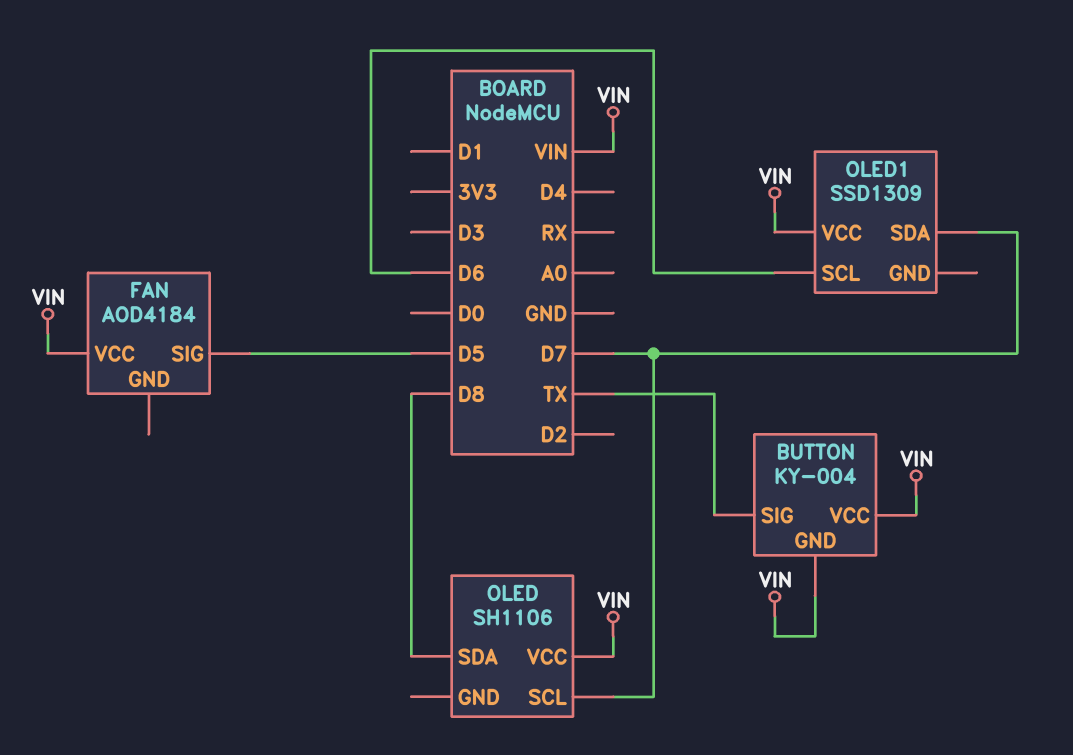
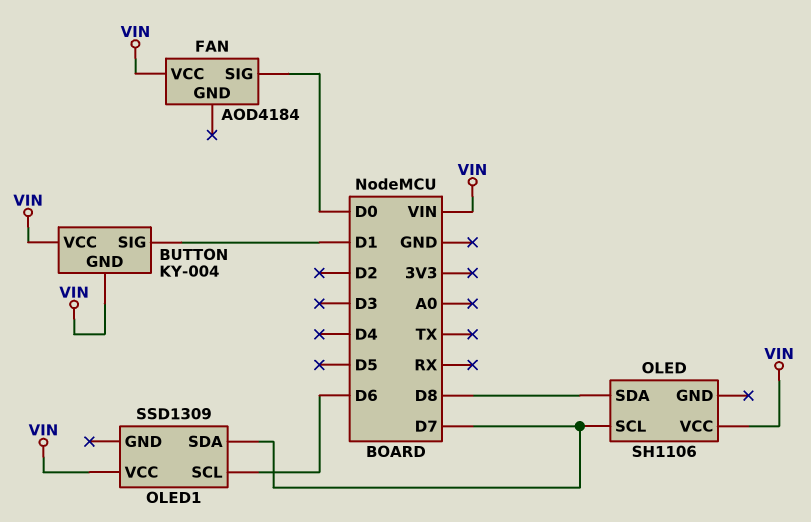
BUTTON pin SIG: TX -> D1
FAN pin SIG: D5 -> D0

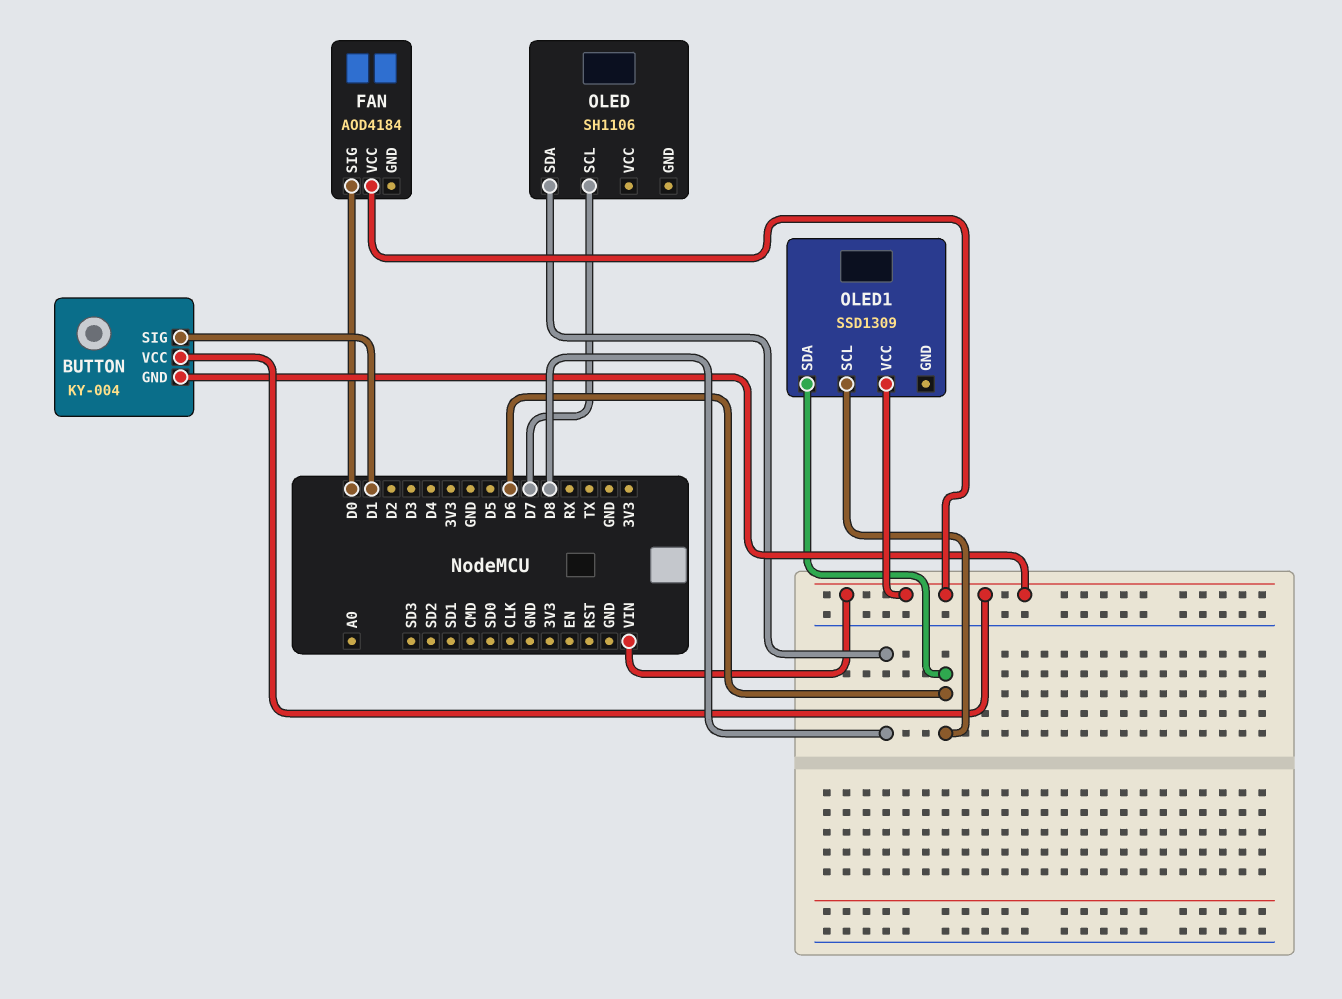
OLED pin VCC: VIN -> none
OLED1 pin SDA: D7 -> D6

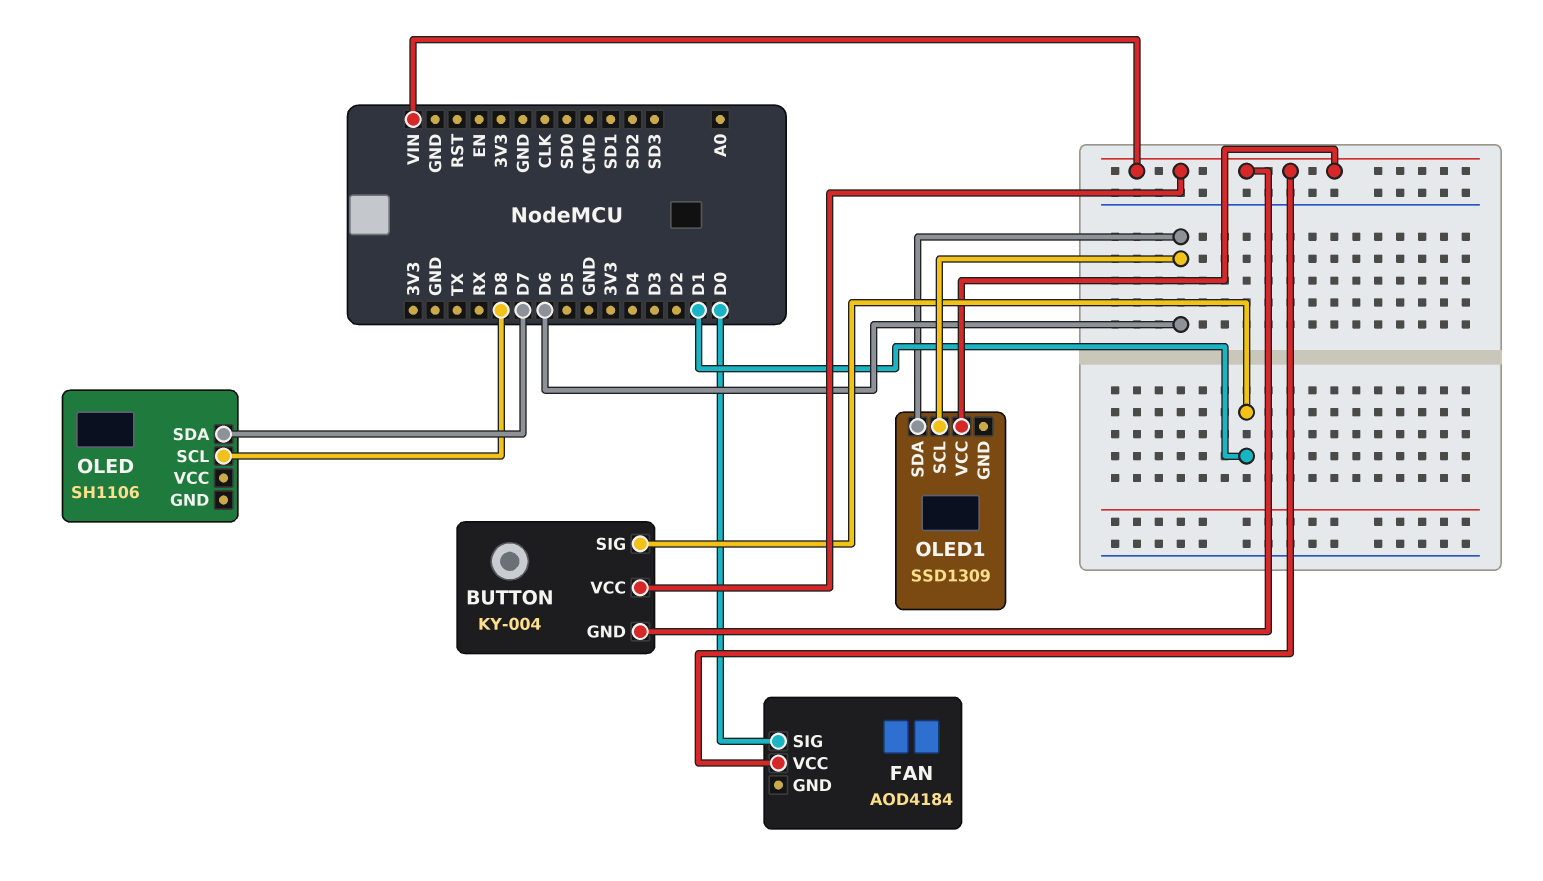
OLED pin SCL: D7 -> D8
OLED pin SDA: D8 -> D7

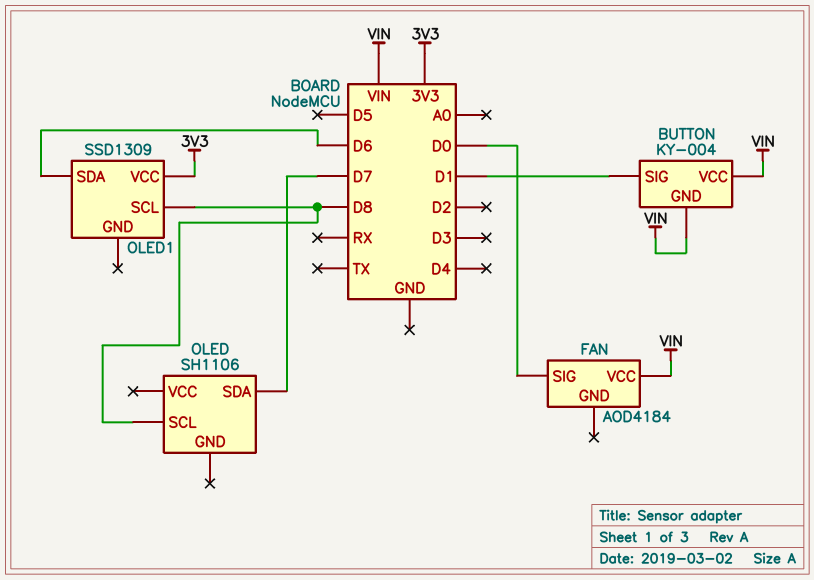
OLED1 pin SCL: D6 -> D8
OLED1 pin VCC: VIN -> 3V3

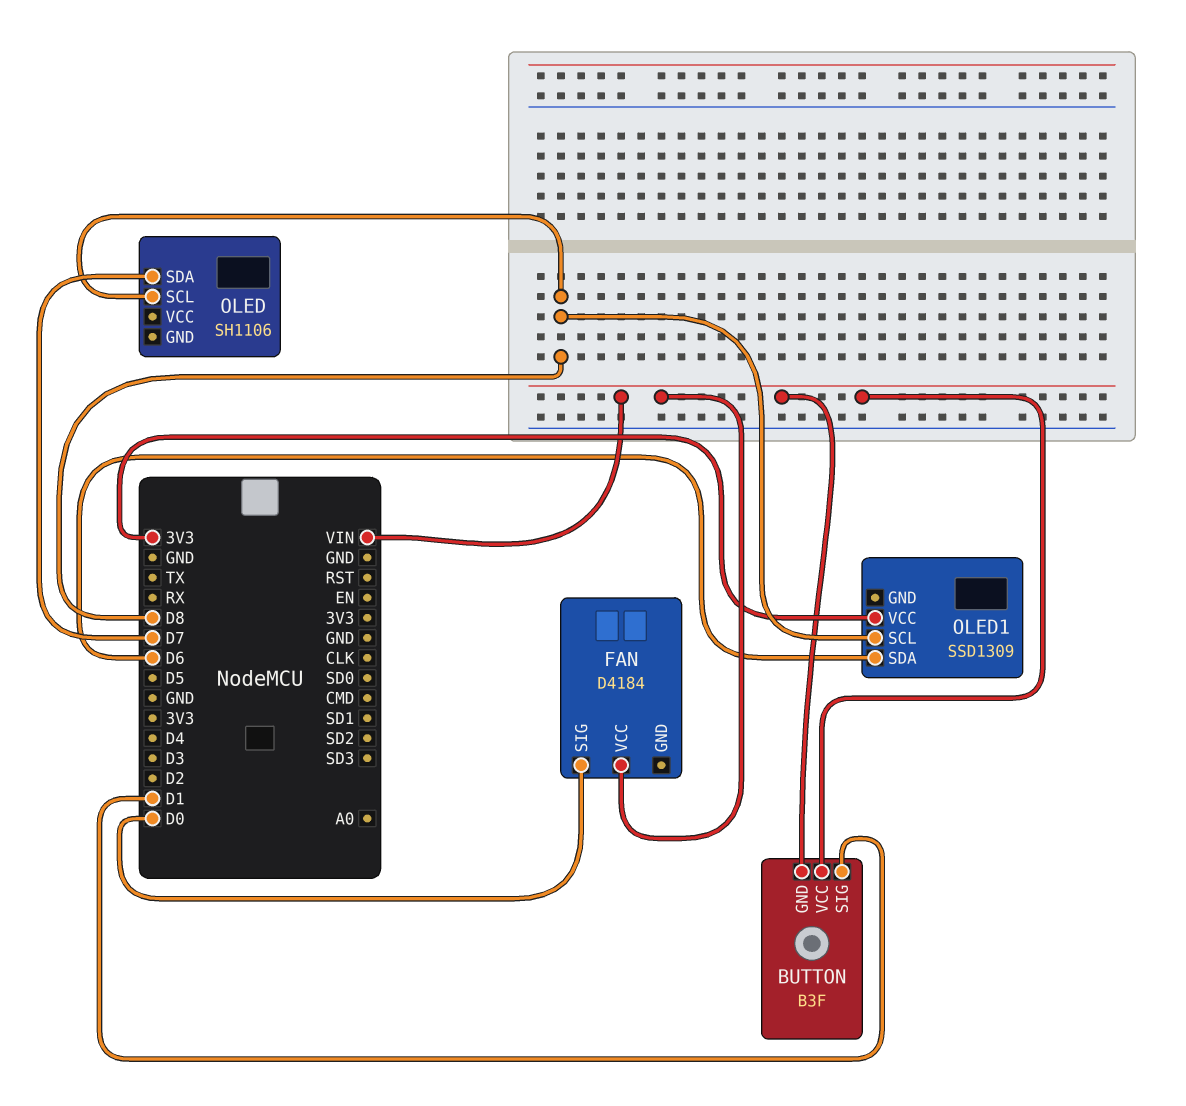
BUTTON: KY-004 -> B3F
FAN: AOD4184 -> D4184

